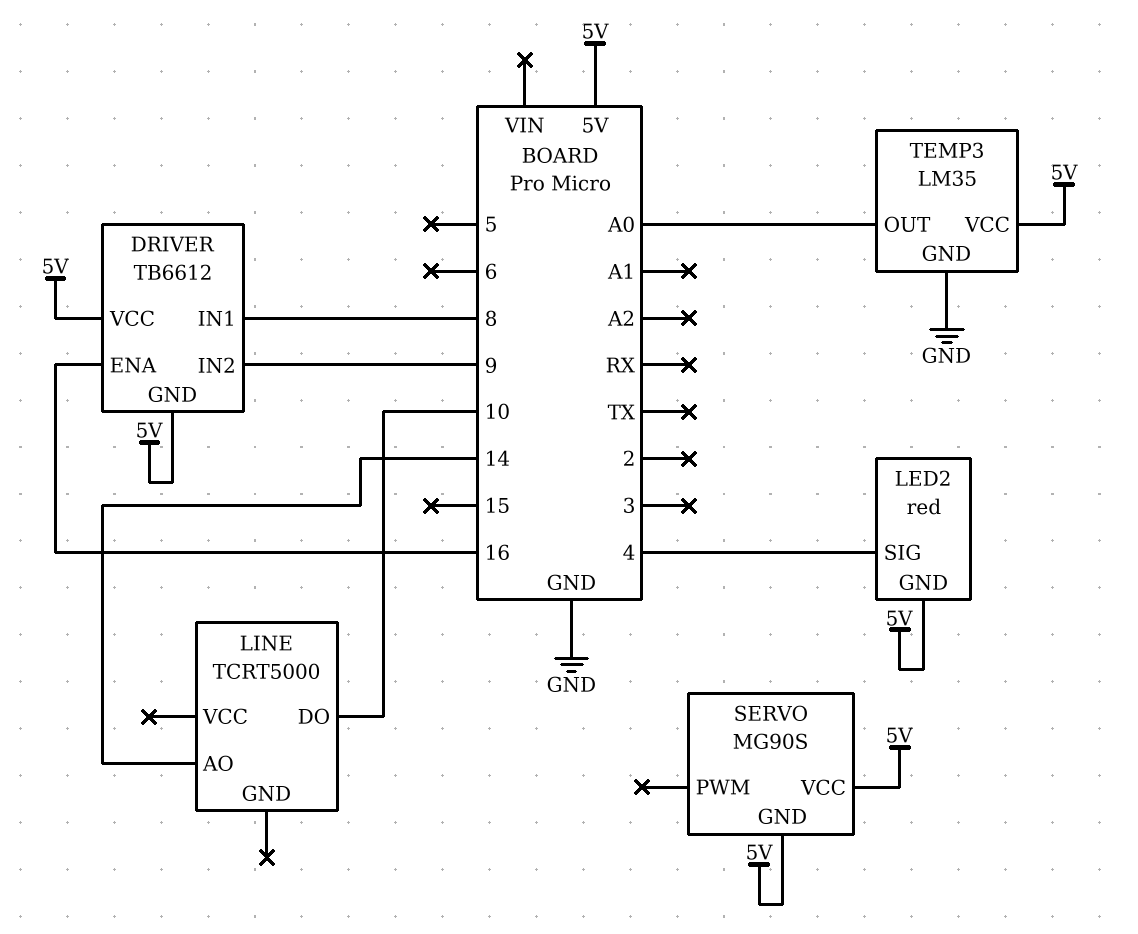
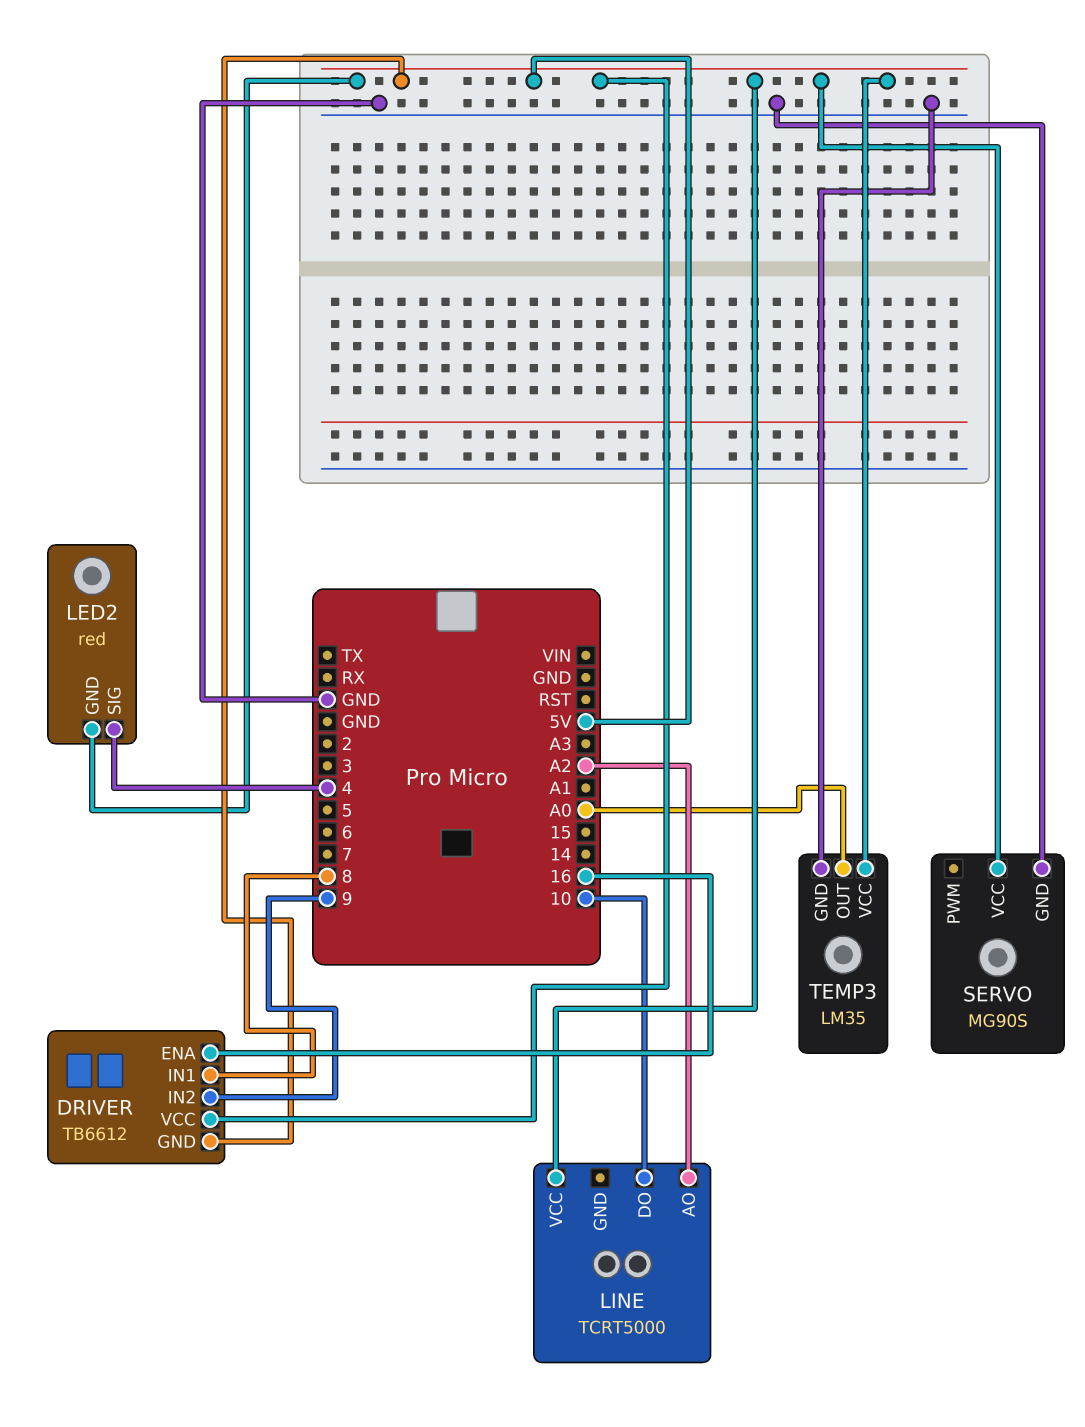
LINE pin AO: 14 -> A2
LINE pin VCC: none -> 5V
SERVO pin GND: 5V -> GND

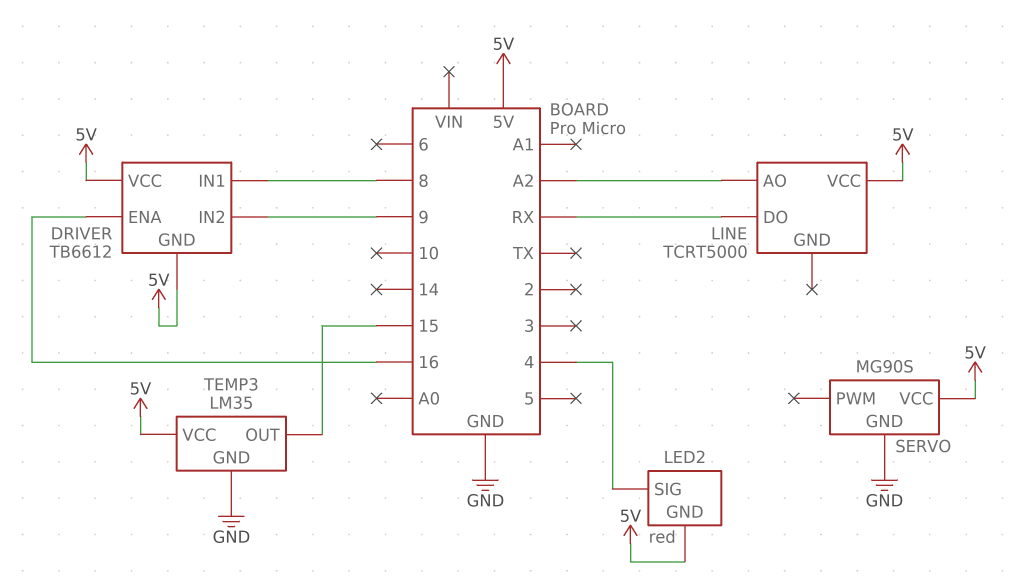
LINE pin DO: 10 -> RX
TEMP3 pin OUT: A0 -> 15

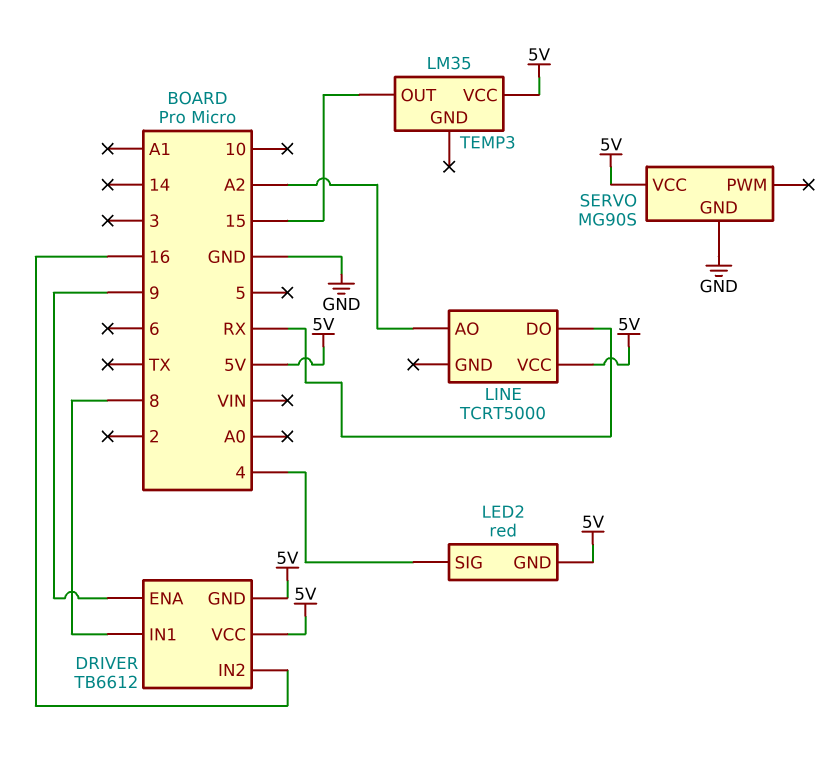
DRIVER pin ENA: 16 -> 9
DRIVER pin IN2: 9 -> 16
TEMP3 pin GND: GND -> none

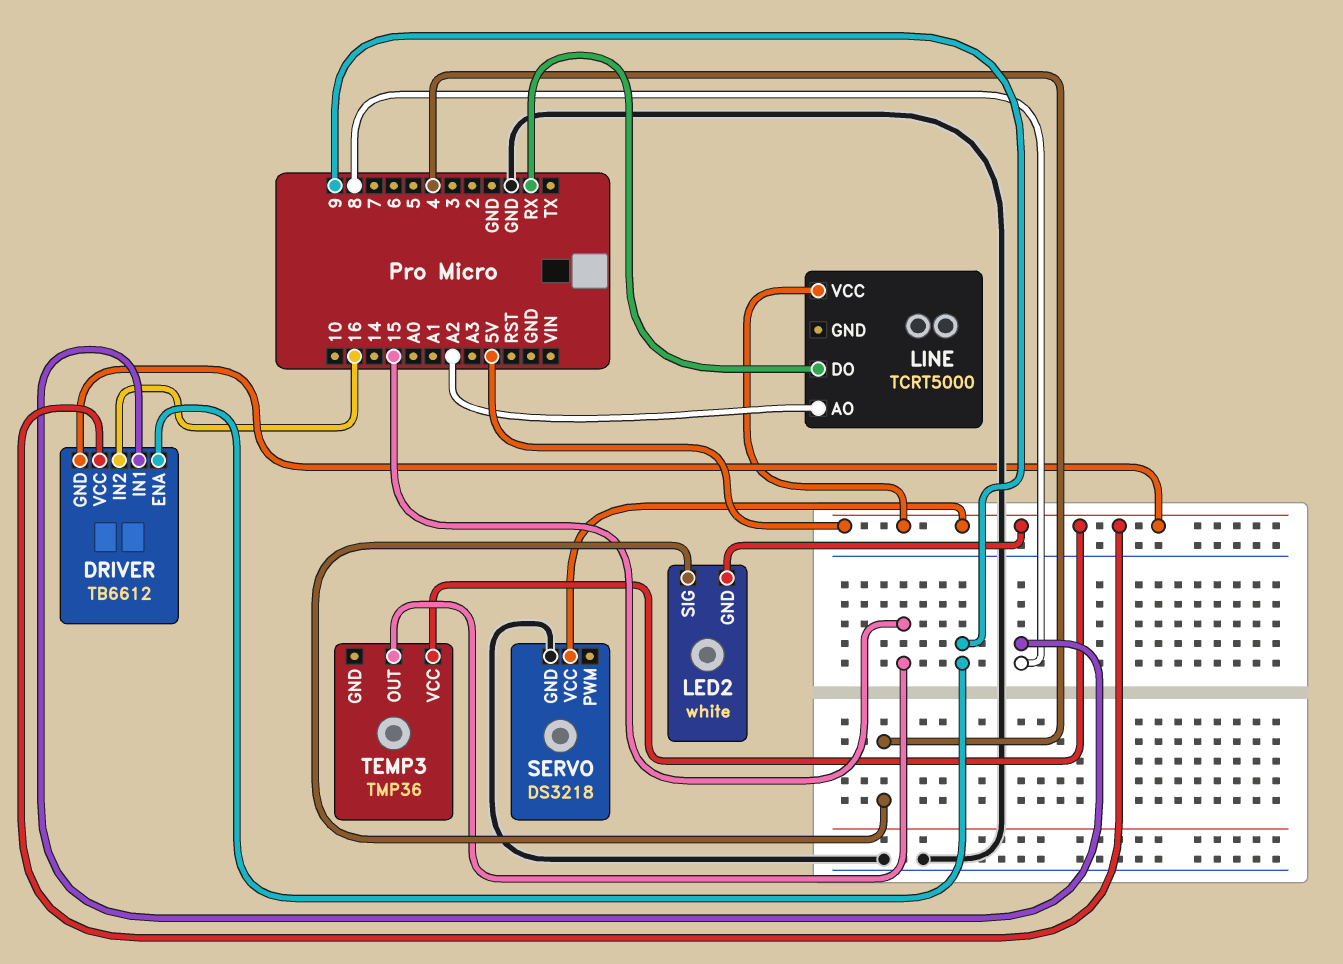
LED2: red -> white
SERVO: MG90S -> DS3218
TEMP3: LM35 -> TMP36

